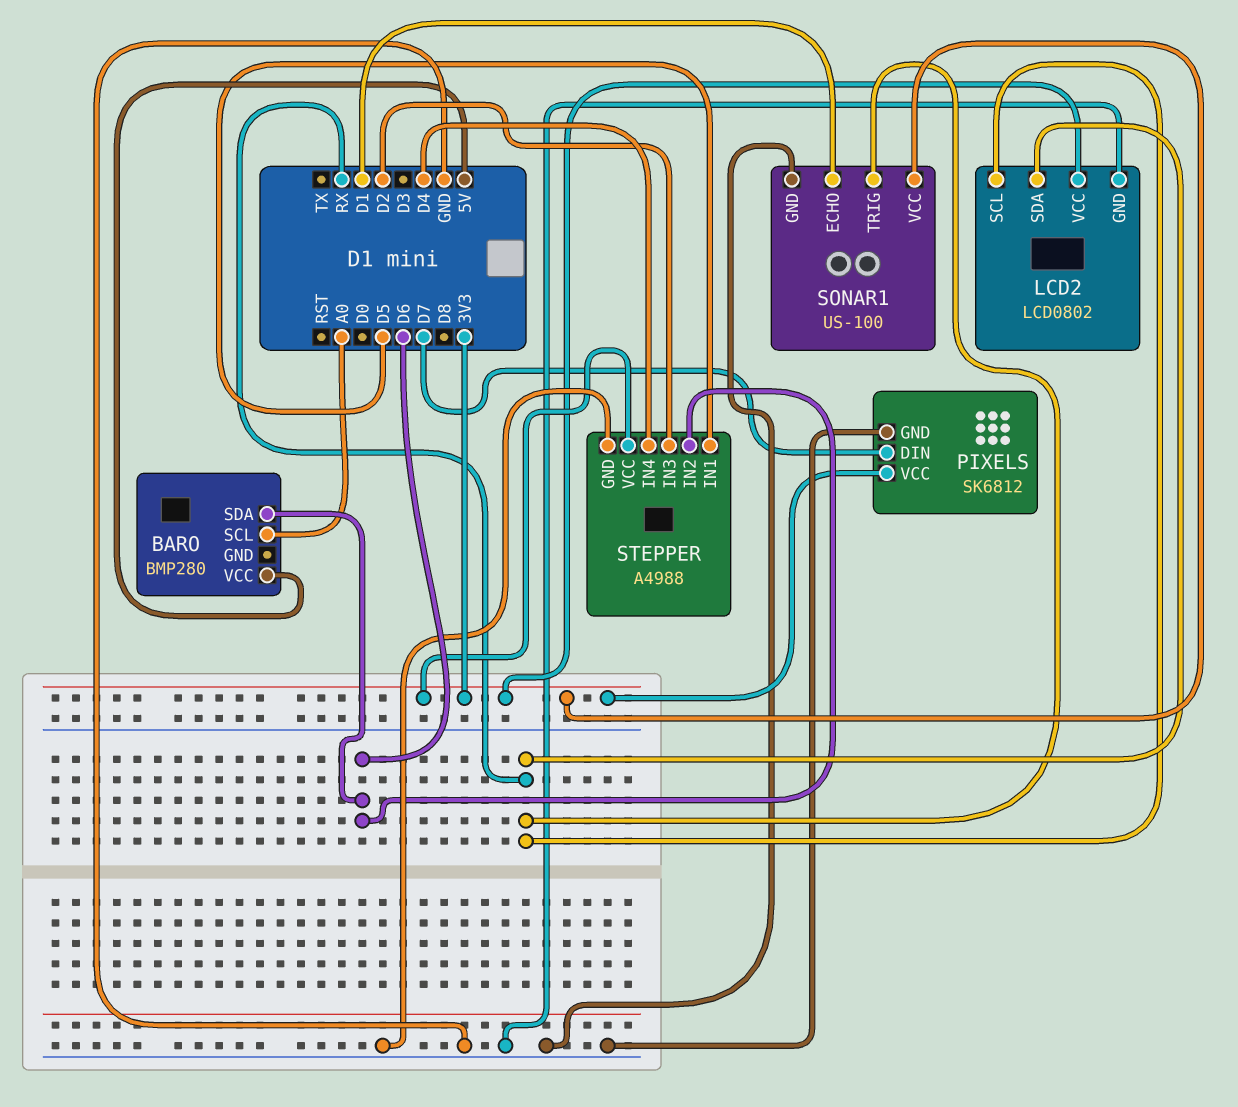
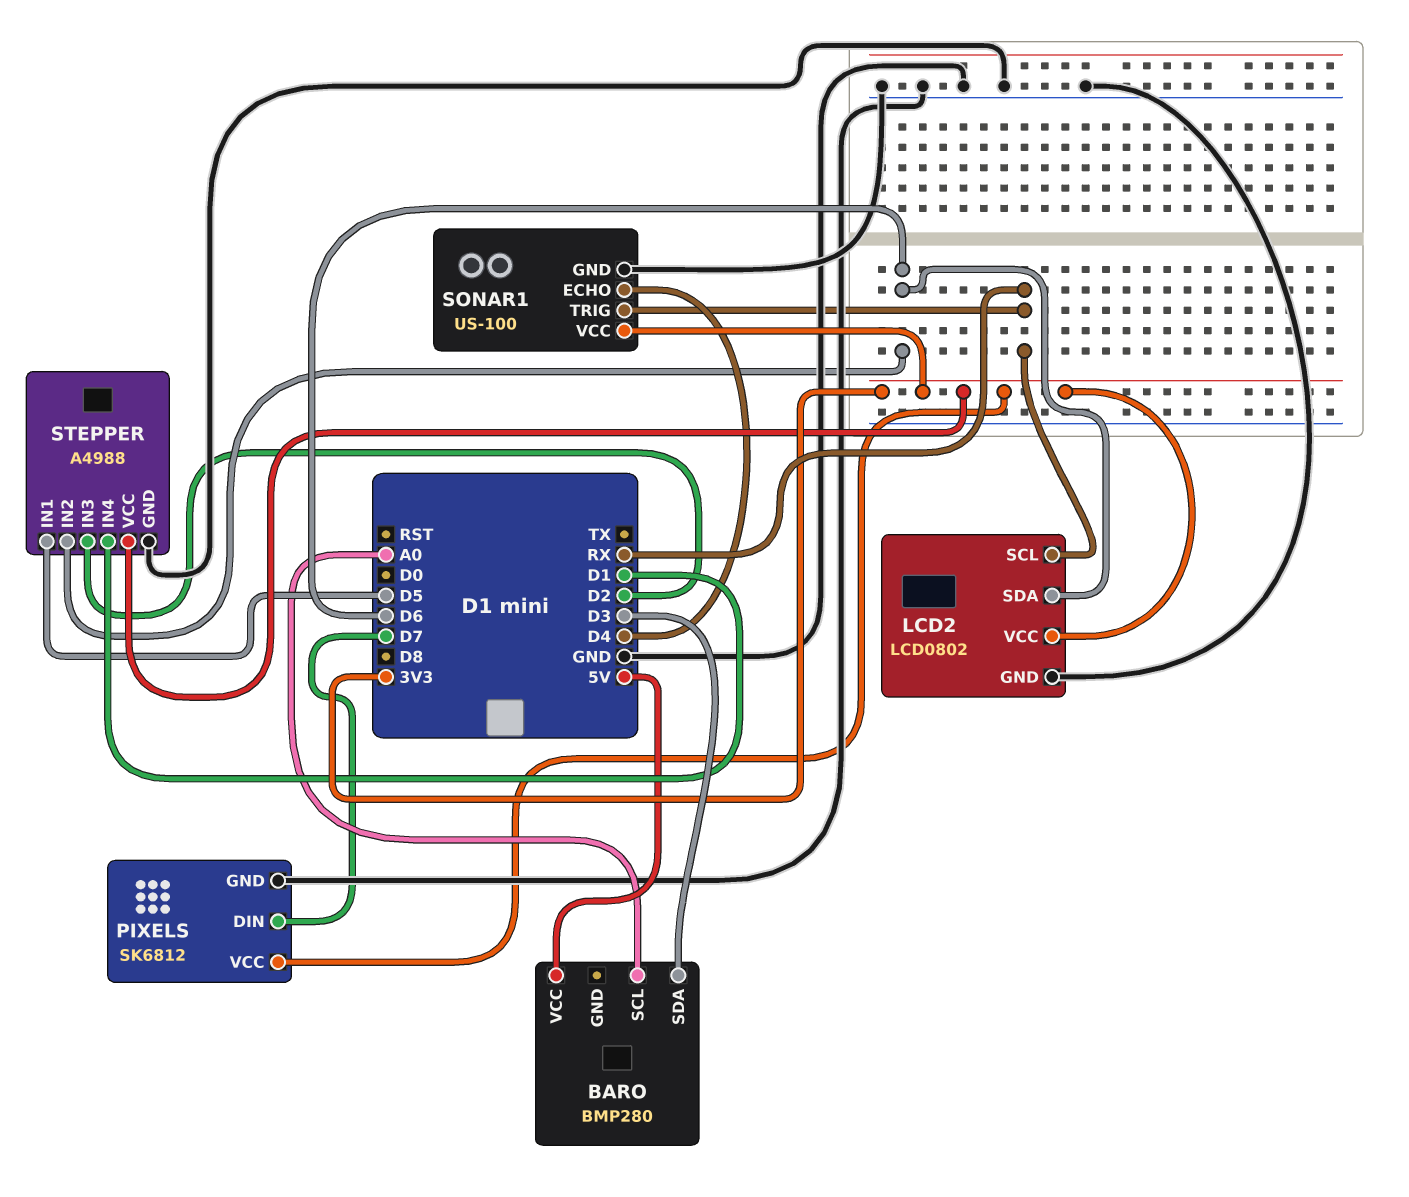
BARO pin SDA: D6 -> D3
LCD2 pin SDA: RX -> D6
SONAR1 pin ECHO: D1 -> D4
STEPPER pin IN4: D4 -> D1

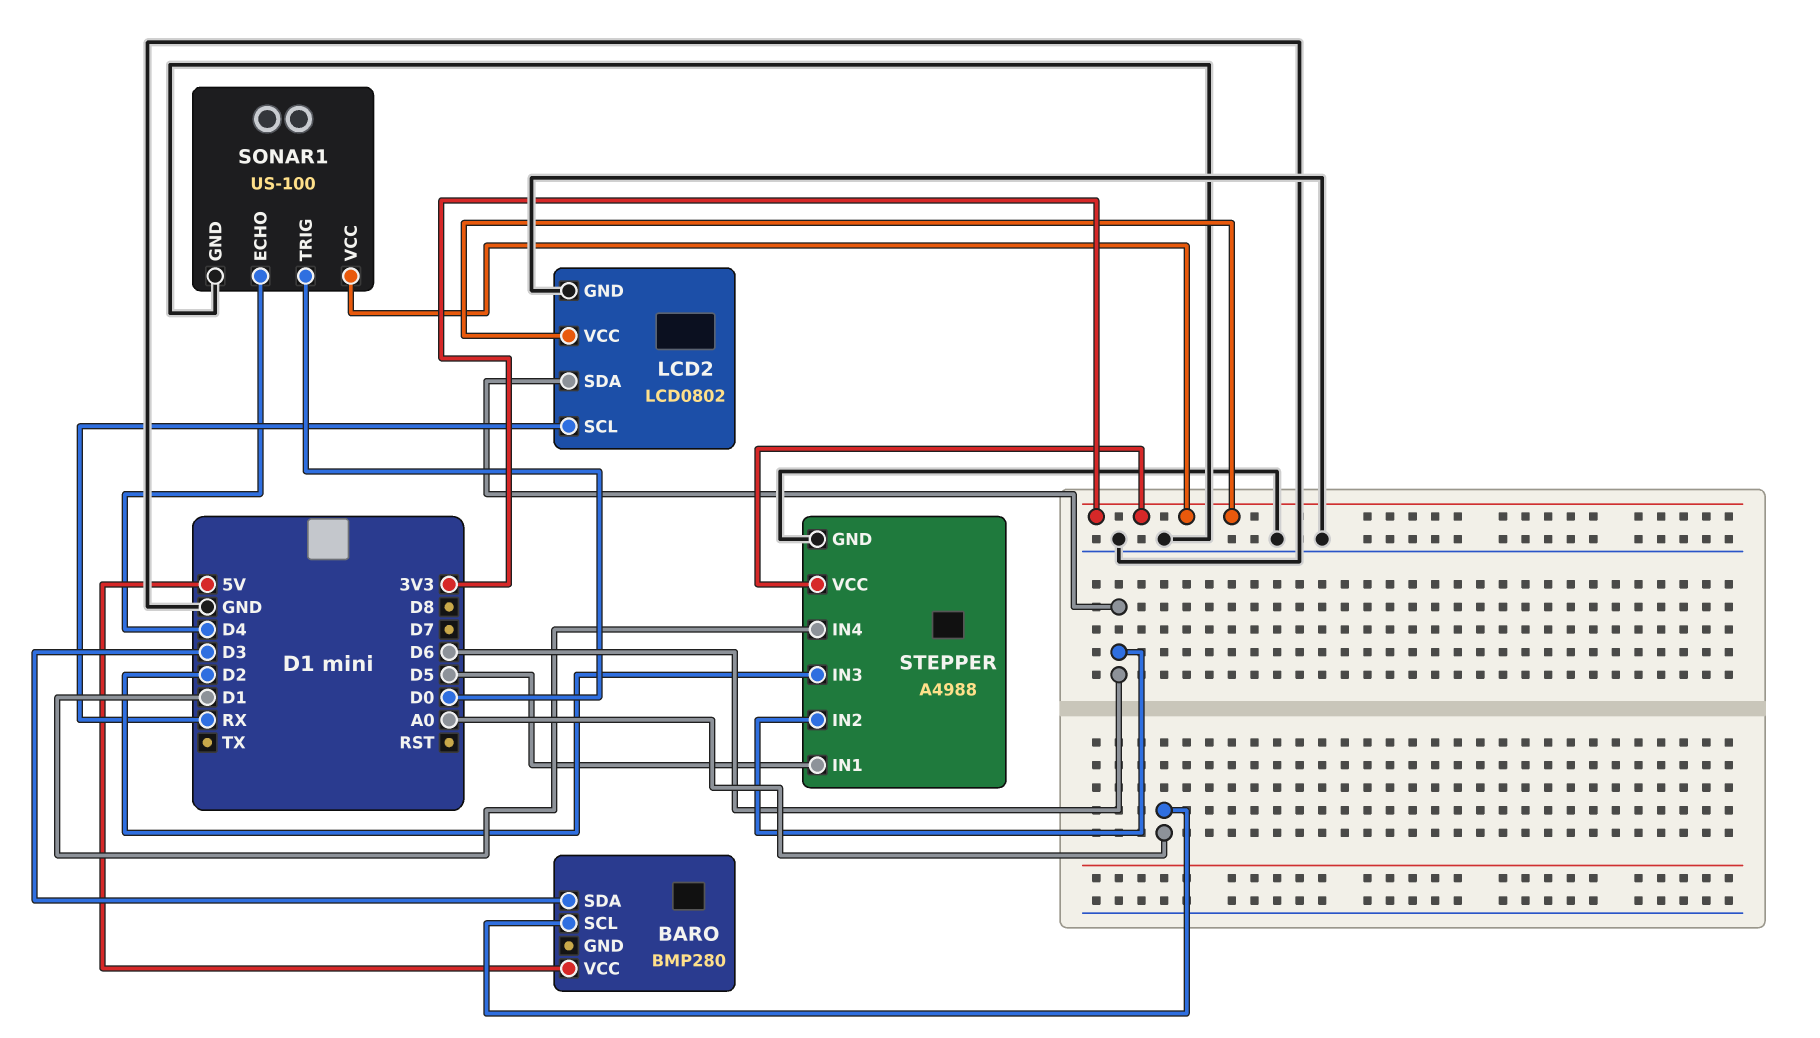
PIXELS: SK6812 -> none
PIXELS pin DIN: D7 -> none
PIXELS pin GND: GND -> none
PIXELS pin VCC: 3V3 -> none
SONAR1 pin TRIG: RX -> D0

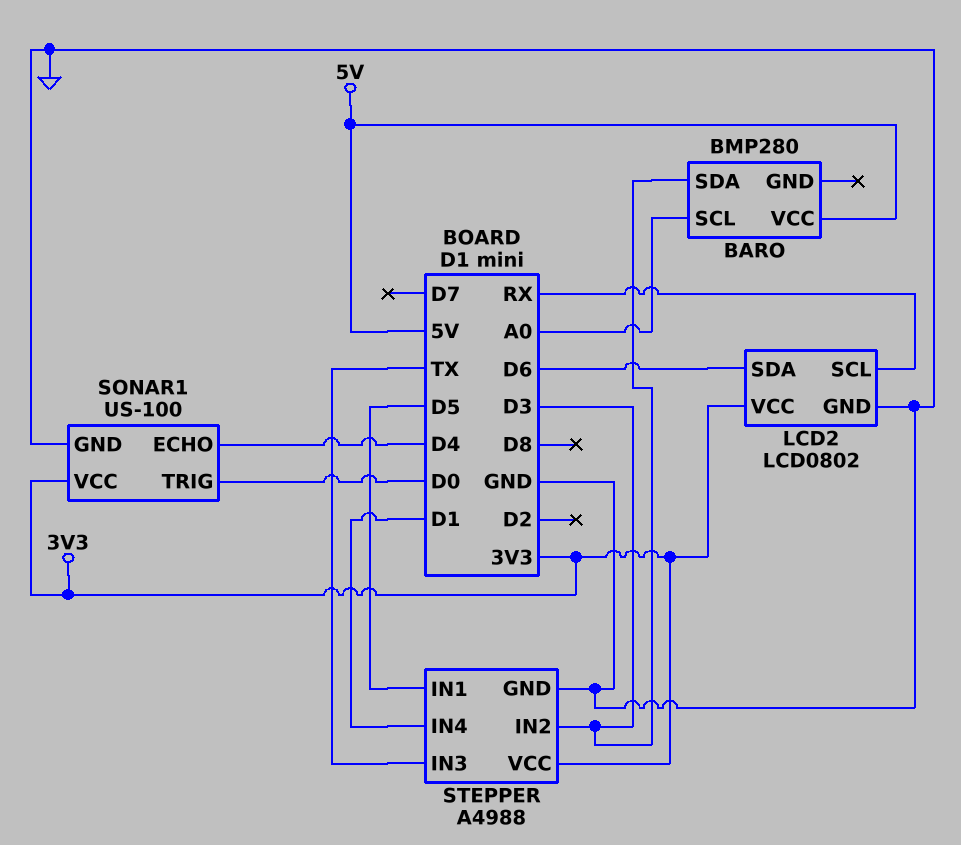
STEPPER pin IN2: D6 -> D3
STEPPER pin IN3: D2 -> TX

